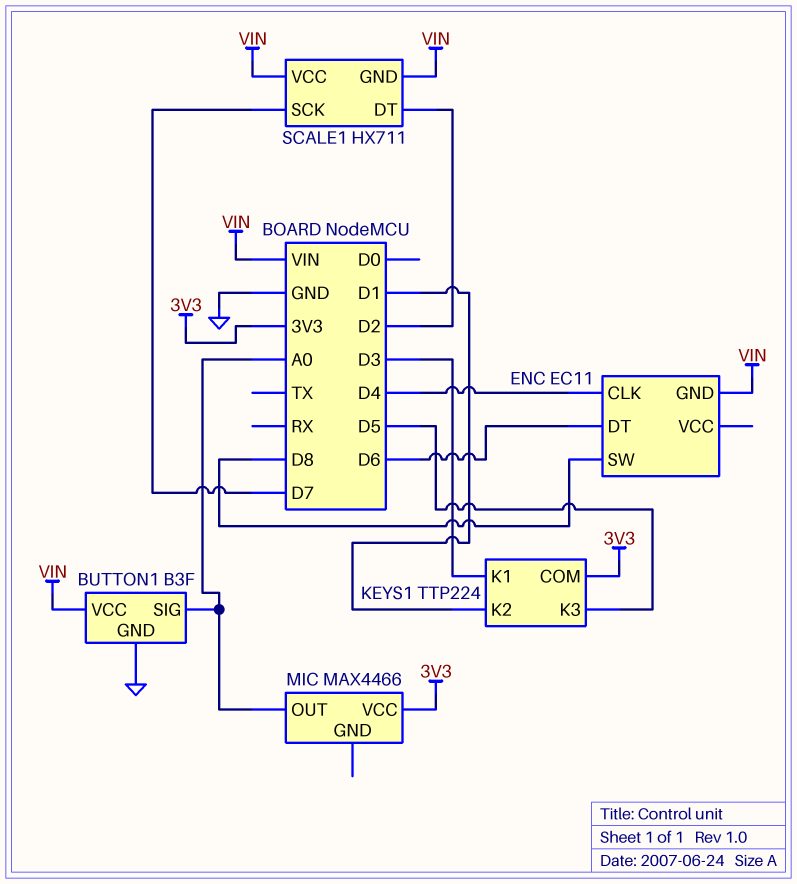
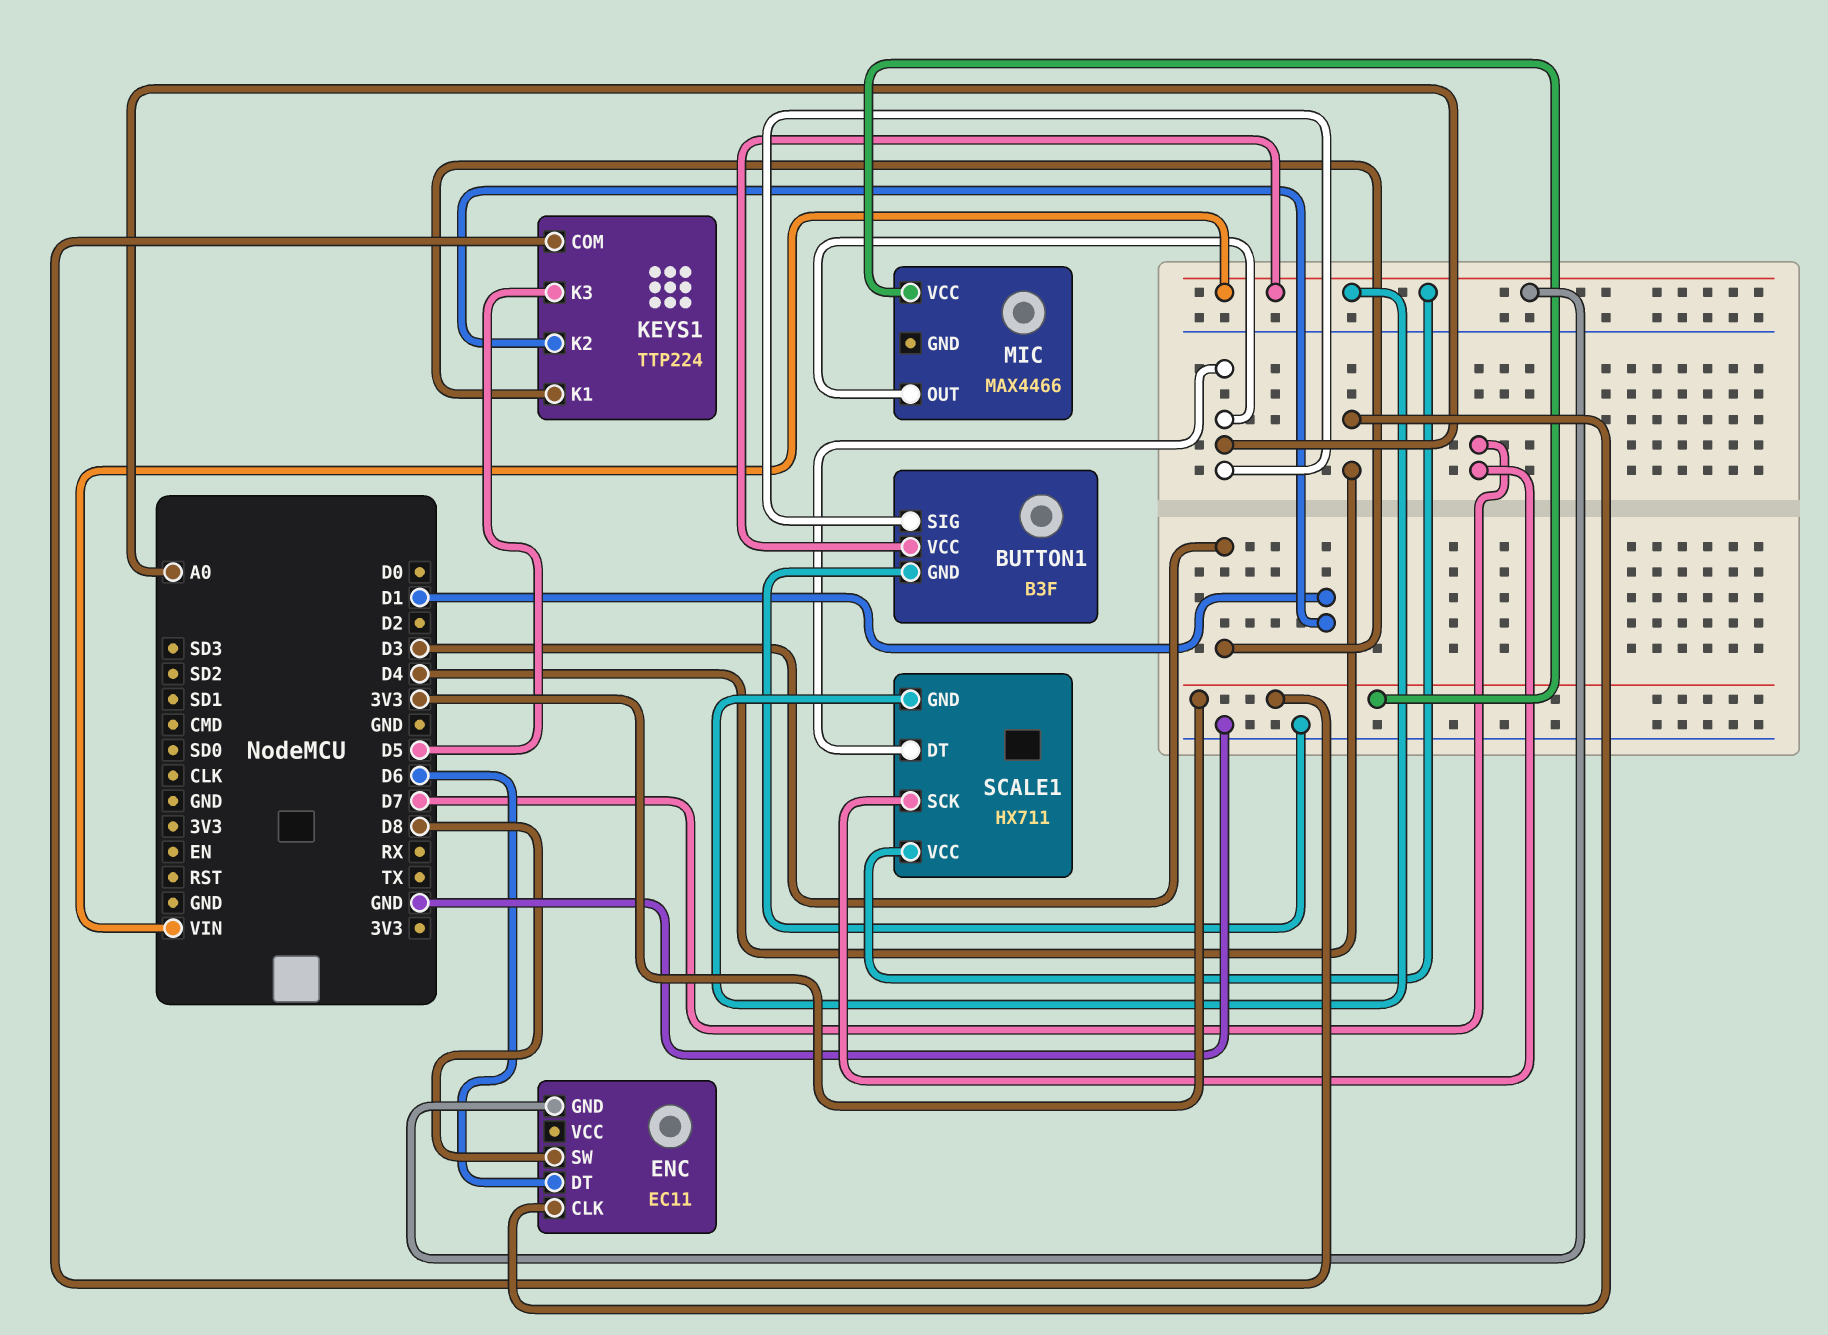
SCALE1 pin DT: D2 -> A0

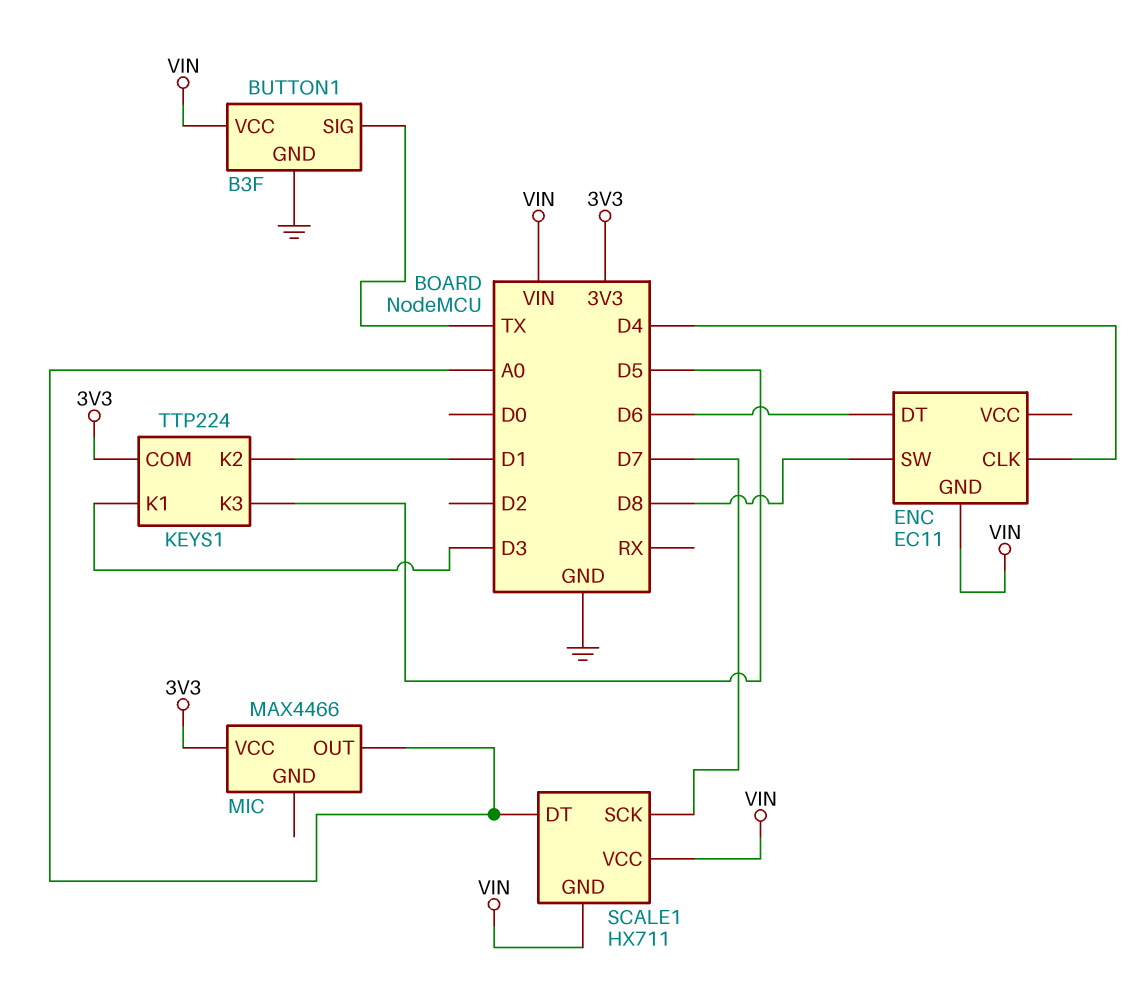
BUTTON1 pin SIG: A0 -> TX

